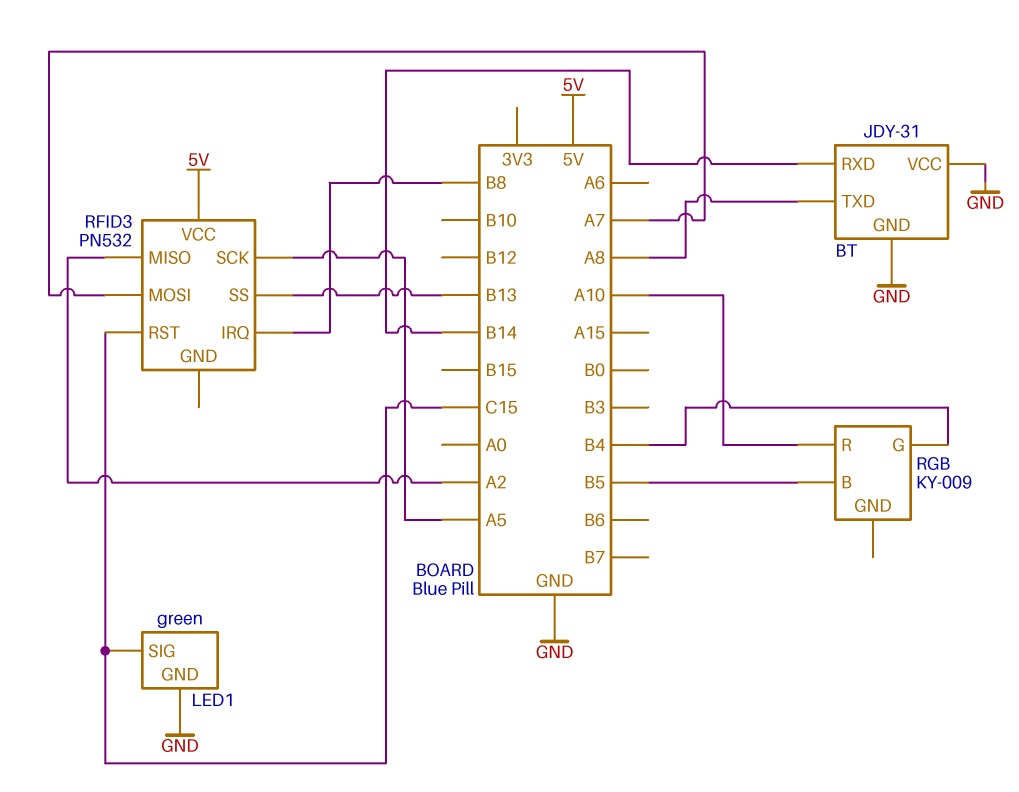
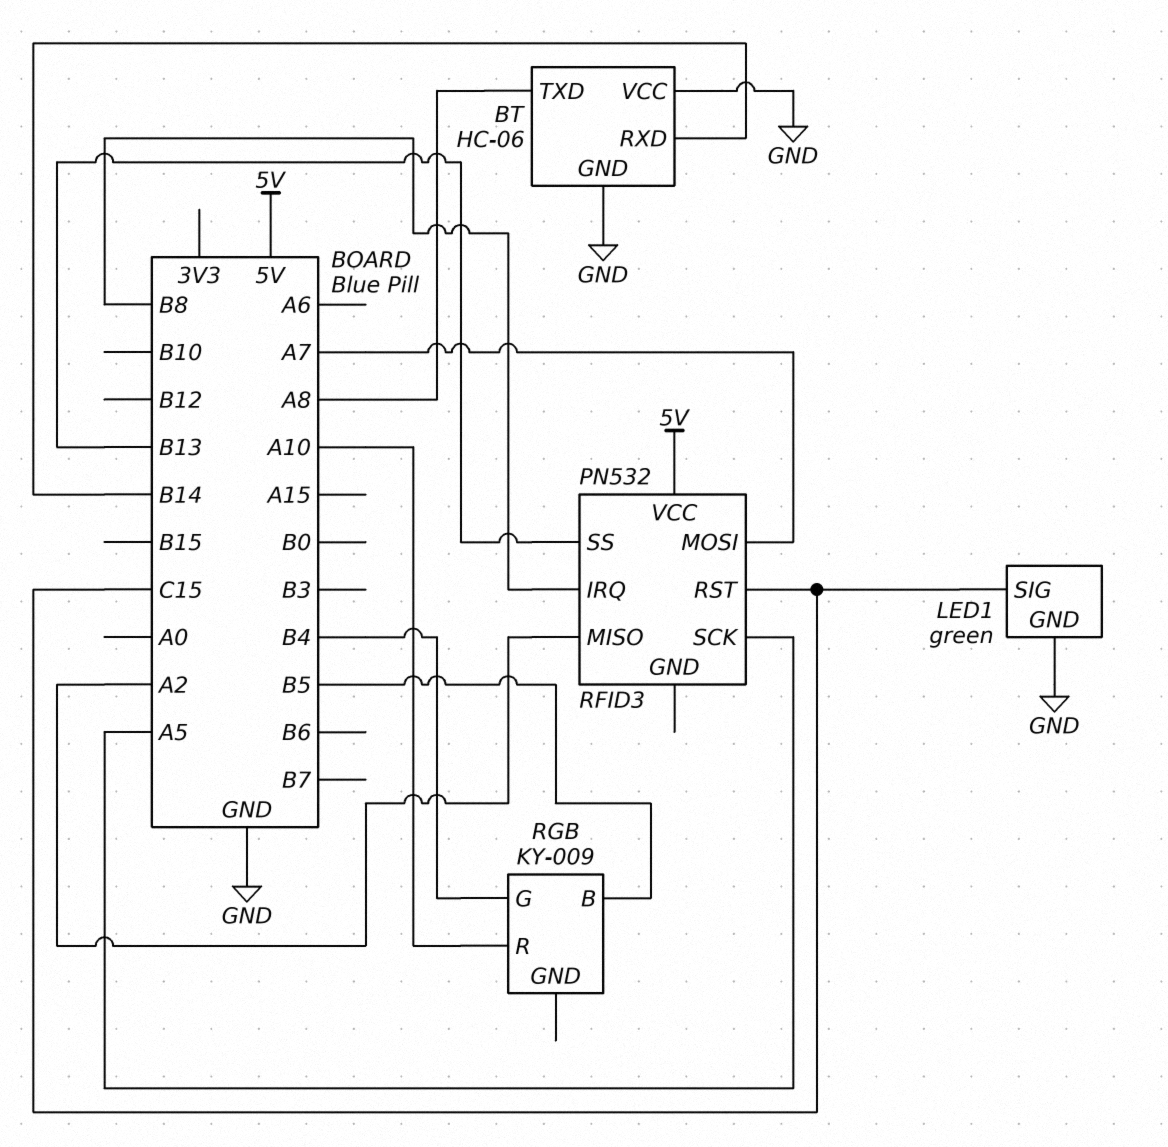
BT: JDY-31 -> HC-06

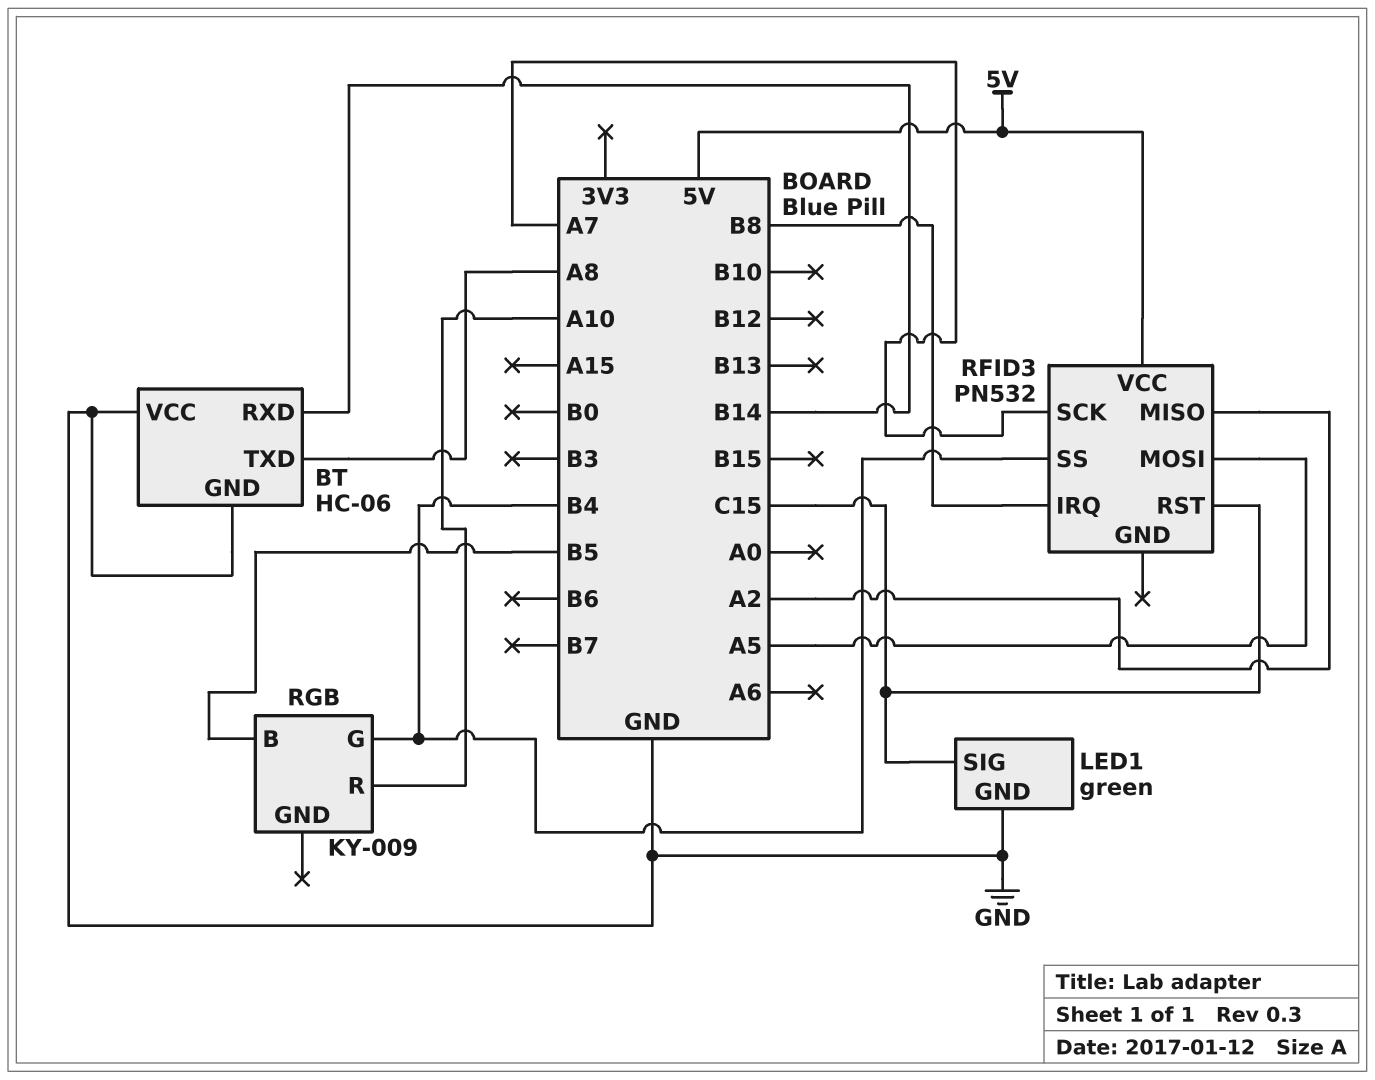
RFID3 pin MOSI: A7 -> A5
RFID3 pin SCK: A5 -> A7
RFID3 pin SS: B13 -> B4

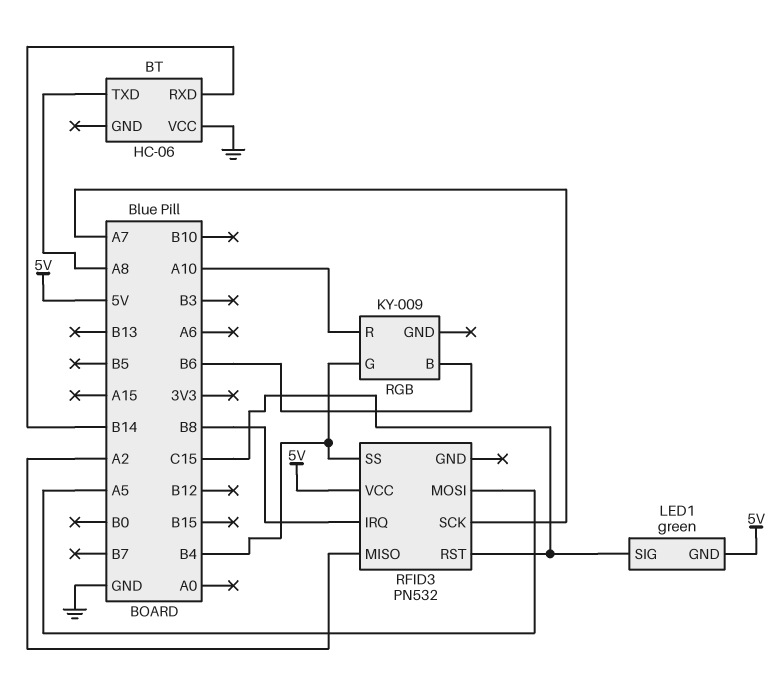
BT pin GND: GND -> none
LED1 pin GND: GND -> 5V
RGB pin B: B5 -> B6

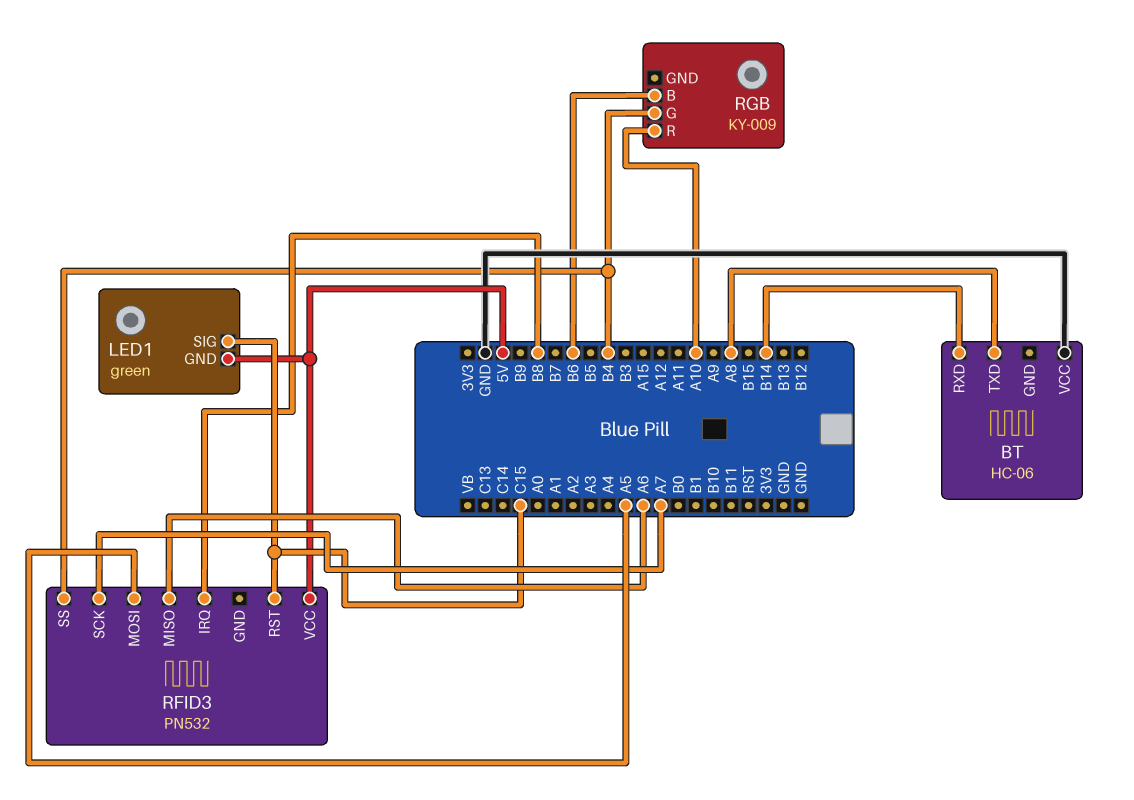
RFID3 pin MISO: A2 -> A6

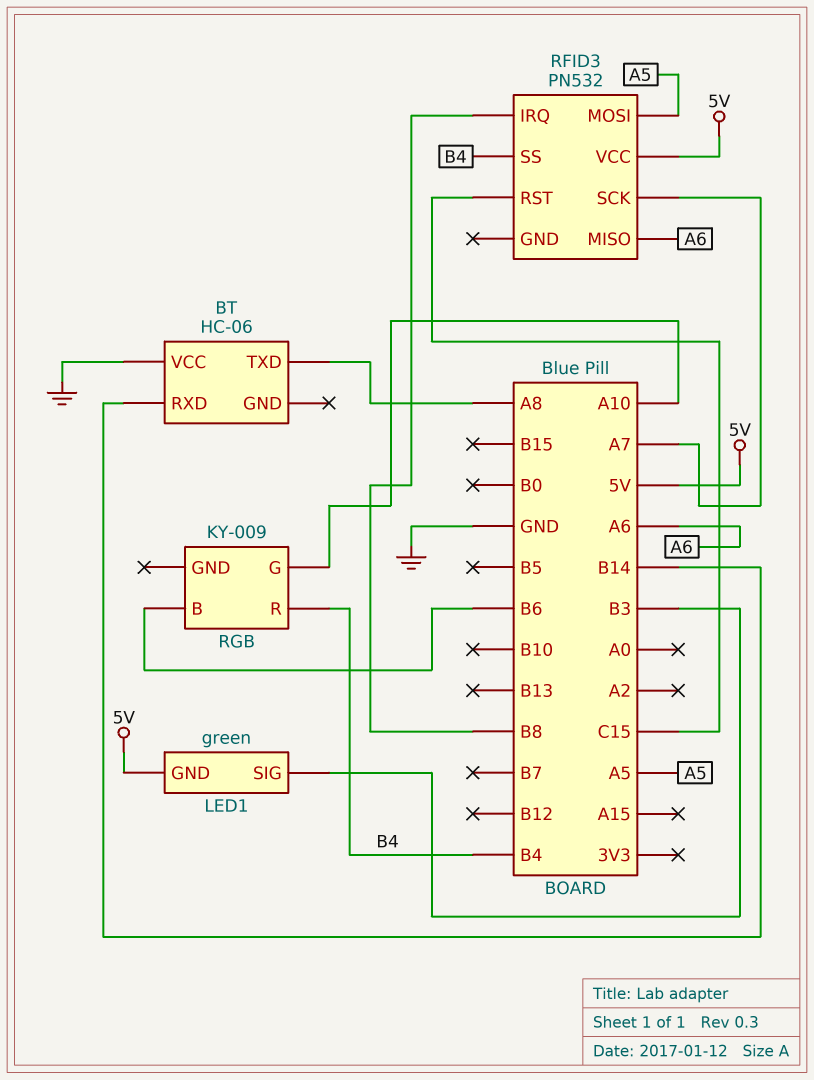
LED1 pin SIG: C15 -> B3
RGB pin G: B4 -> A10
RGB pin R: A10 -> B4

